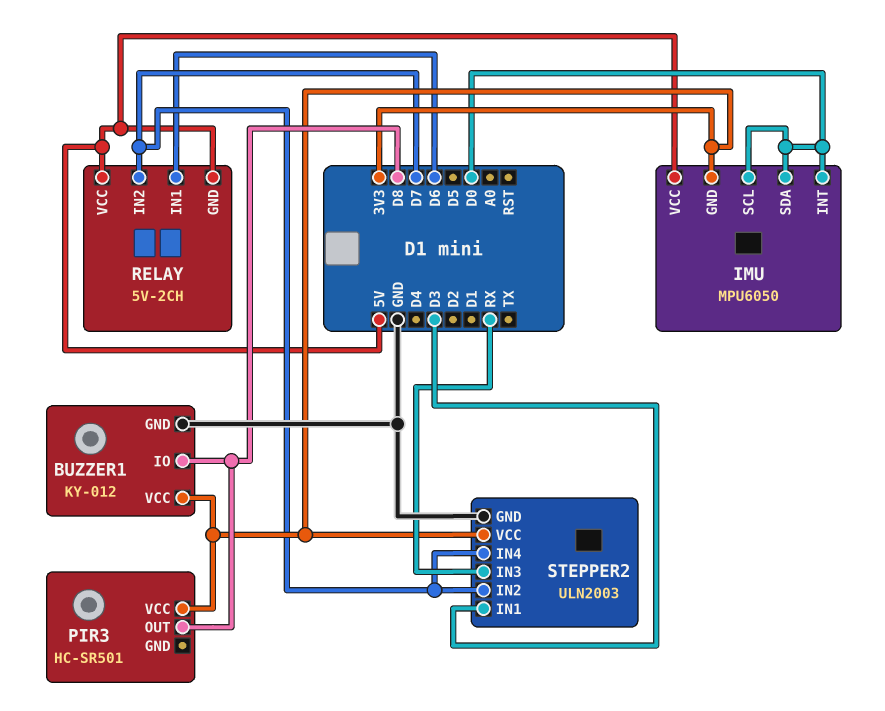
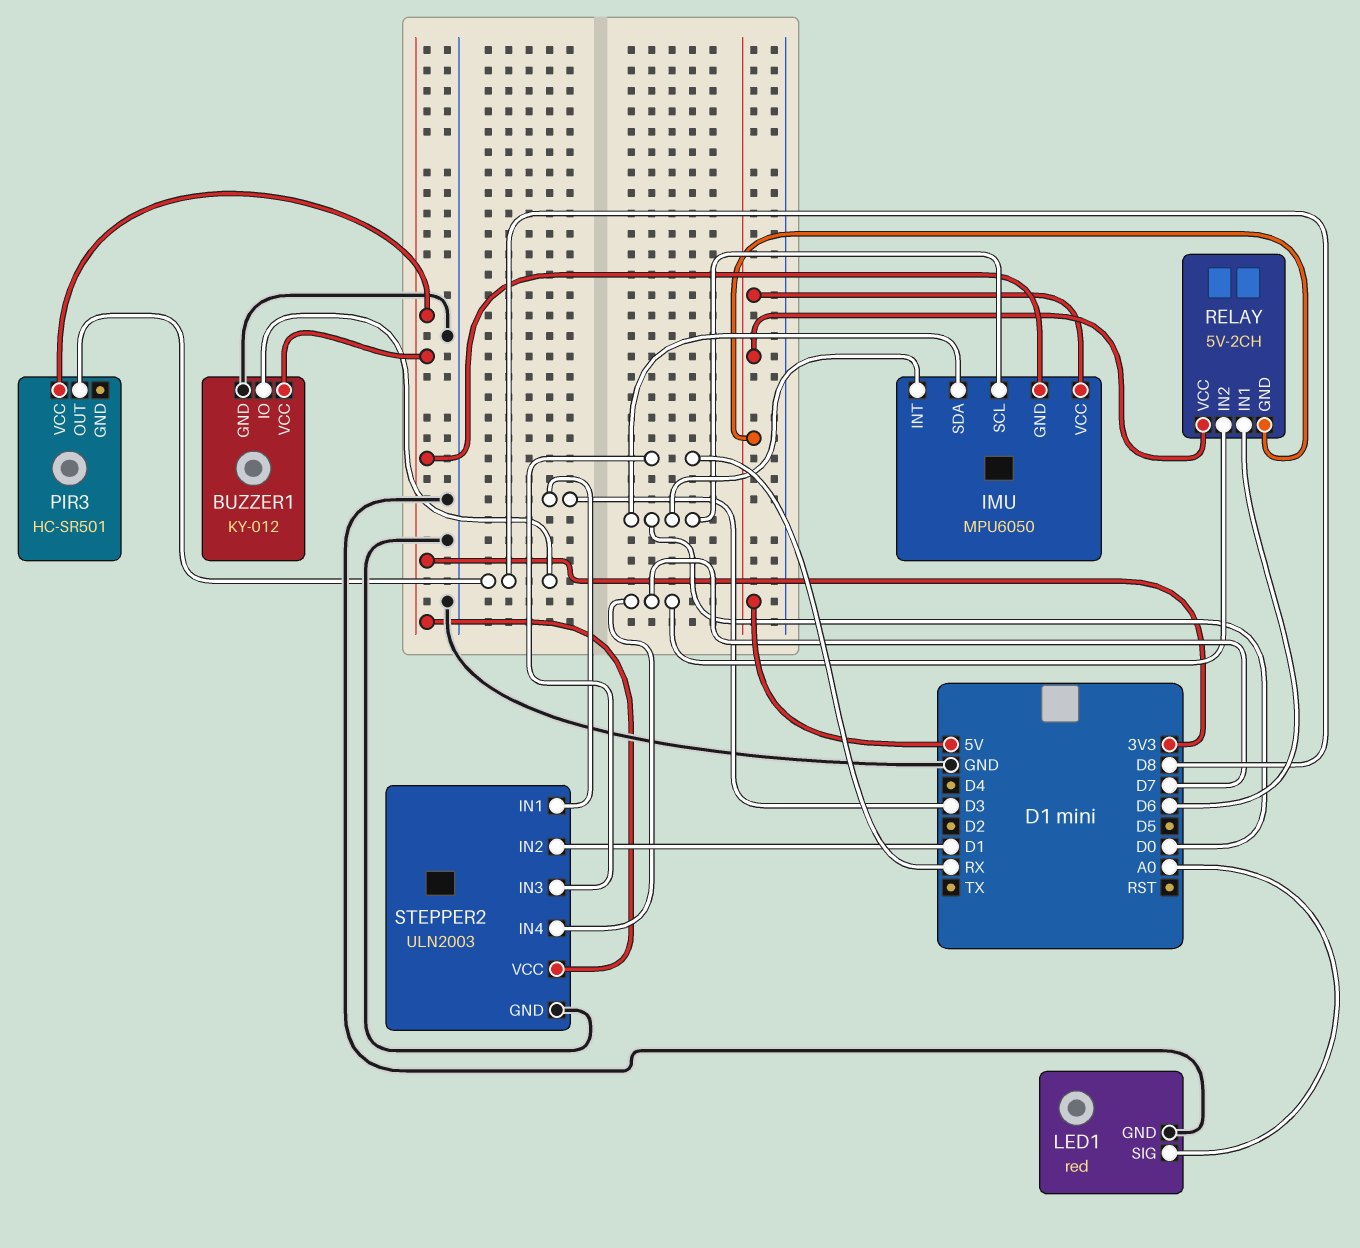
LED1: none -> red
LED1 pin GND: none -> GND
LED1 pin SIG: none -> A0
STEPPER2 pin IN2: D7 -> D1

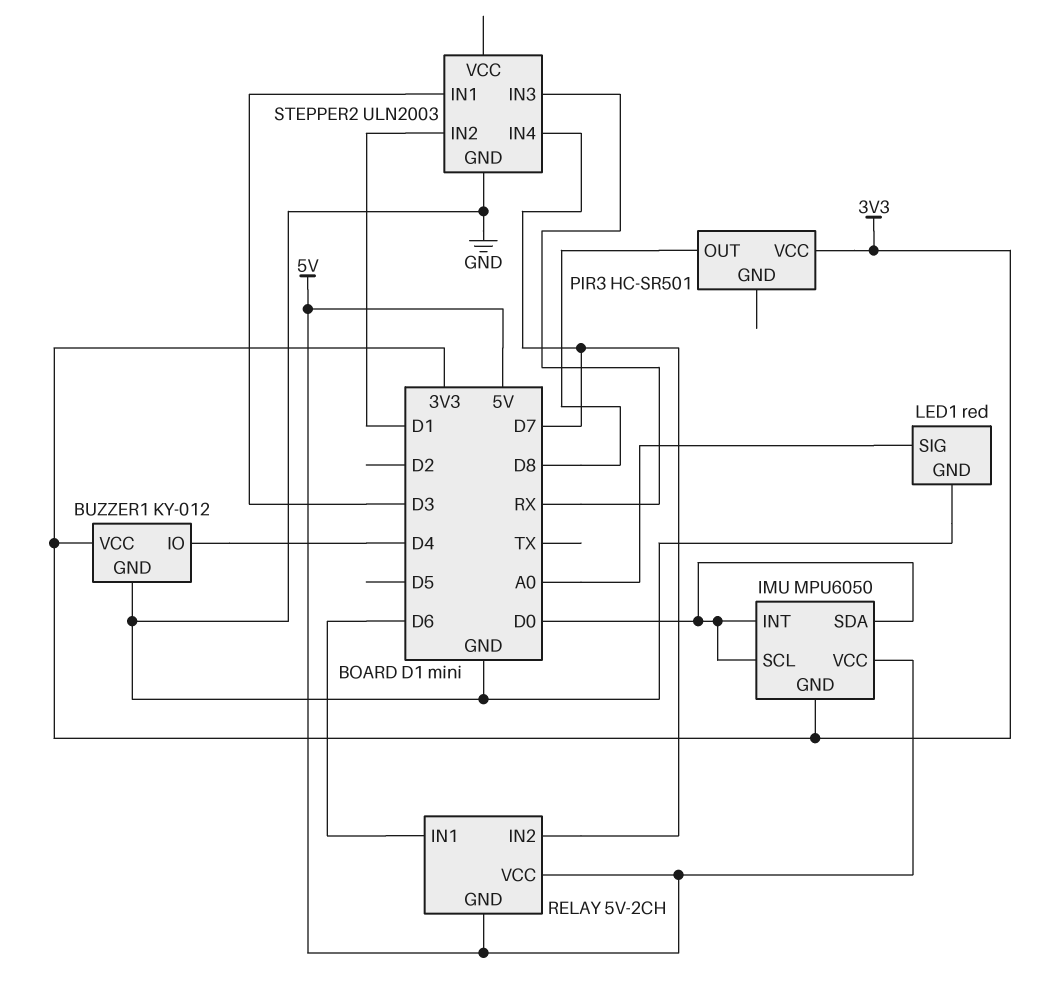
BUZZER1 pin IO: D8 -> D4
STEPPER2 pin VCC: 3V3 -> none

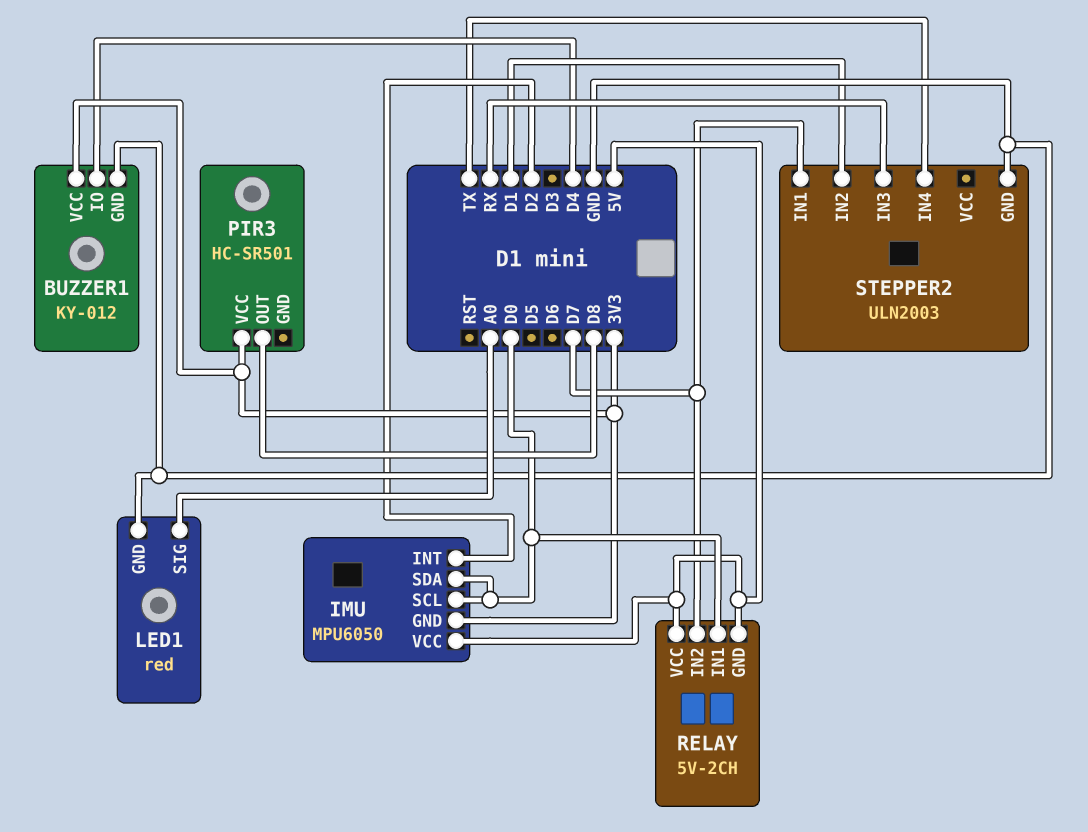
IMU pin INT: D0 -> D2
RELAY pin IN1: D6 -> D0
STEPPER2 pin IN1: D3 -> D7
STEPPER2 pin IN4: D7 -> TX

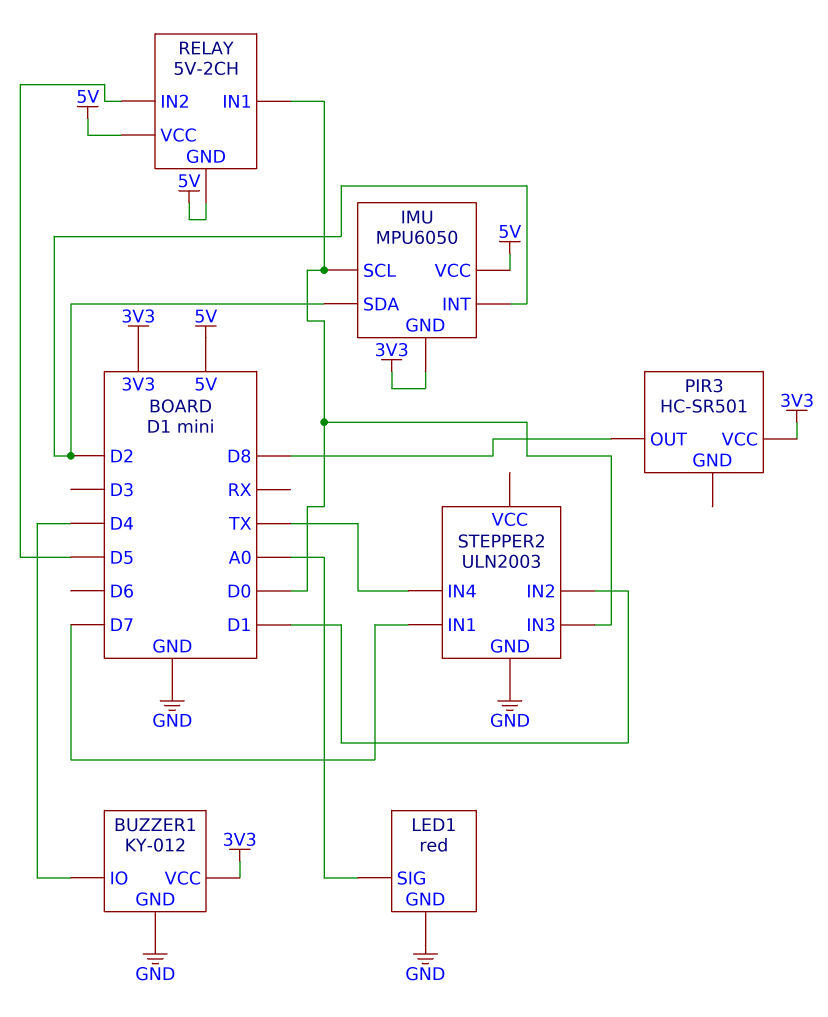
IMU pin SDA: D0 -> D2
RELAY pin IN2: D7 -> D5
STEPPER2 pin IN3: RX -> D0

